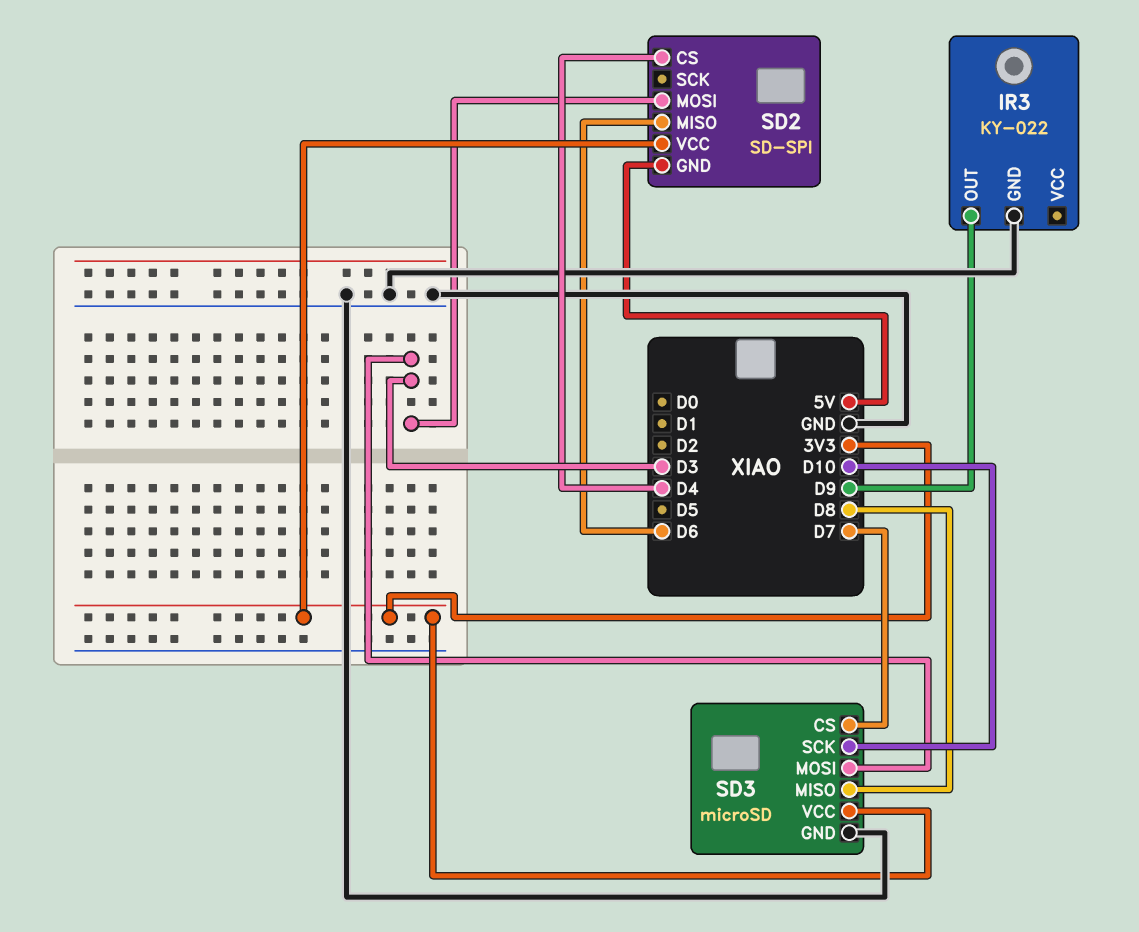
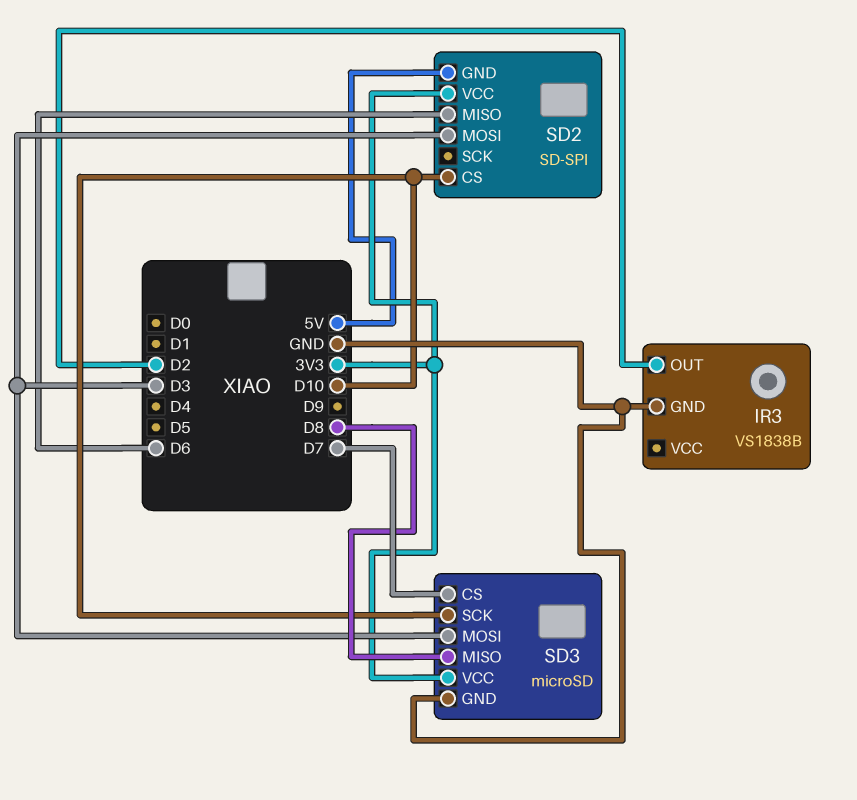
IR3: KY-022 -> VS1838B
IR3 pin OUT: D9 -> D2
SD2 pin CS: D4 -> D10

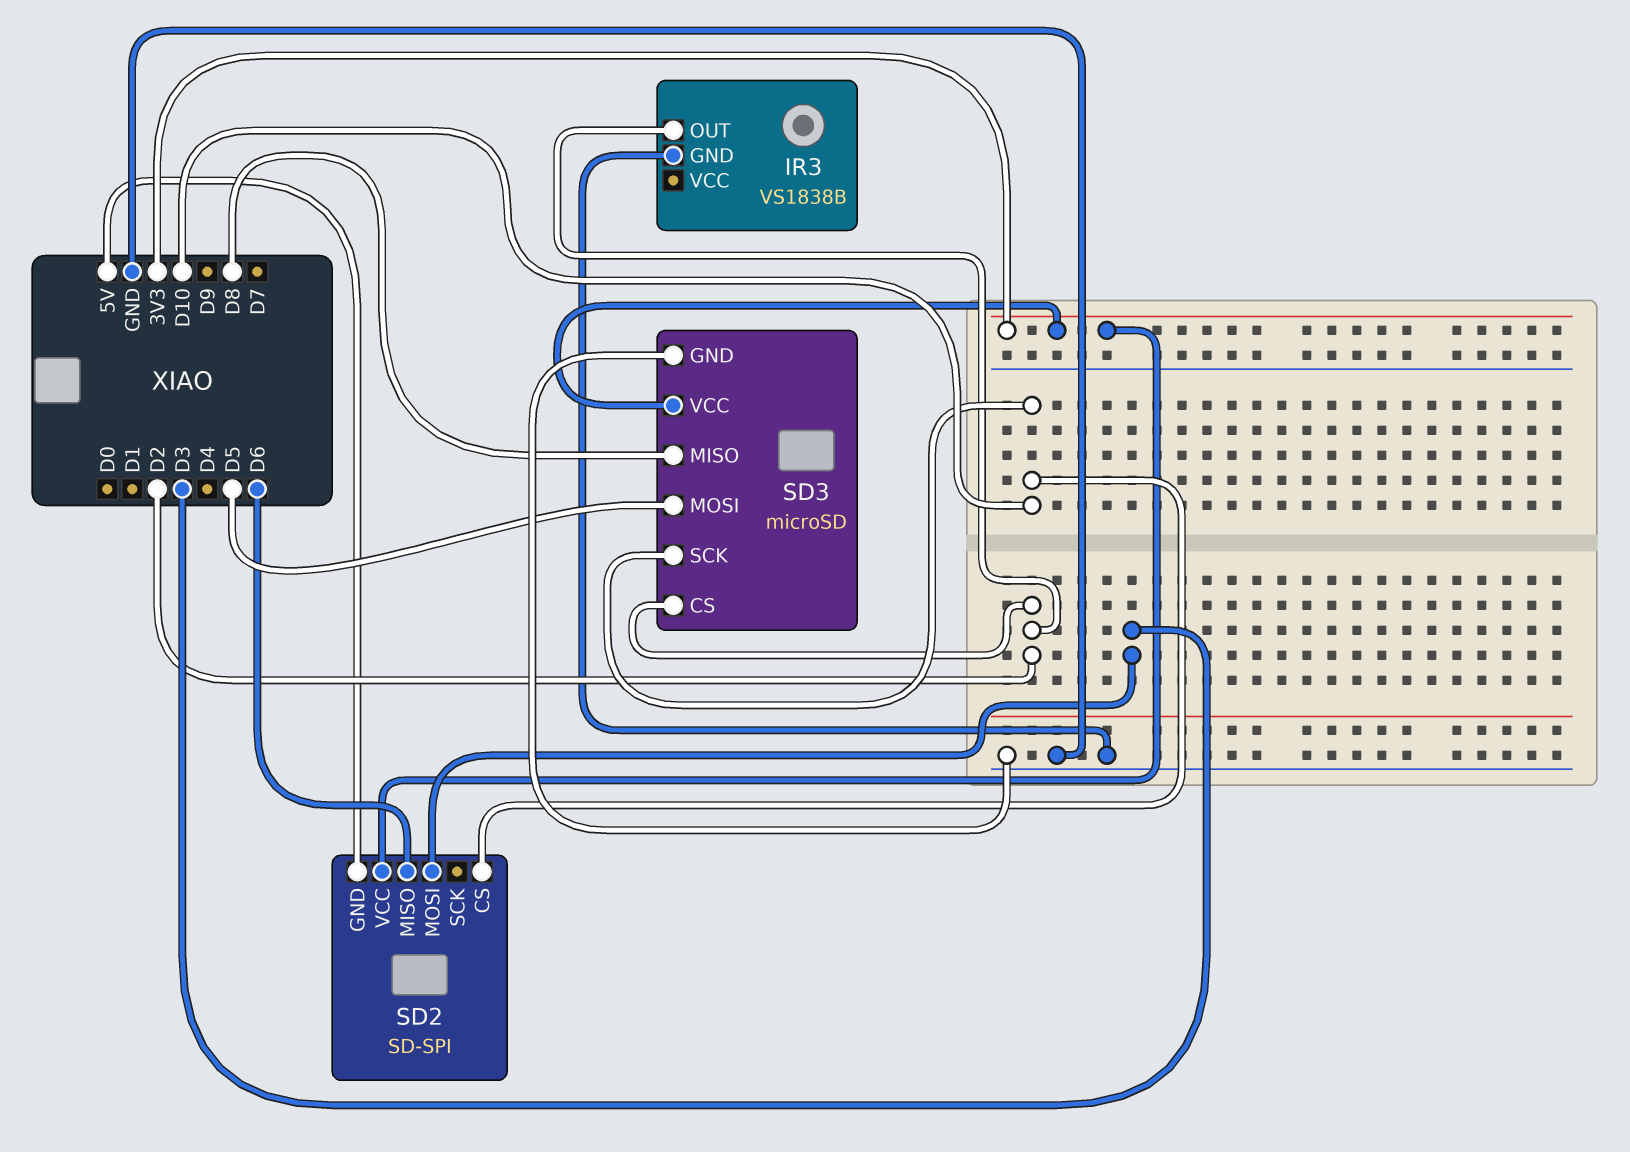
SD3 pin CS: D7 -> D2
SD3 pin MOSI: D3 -> D5

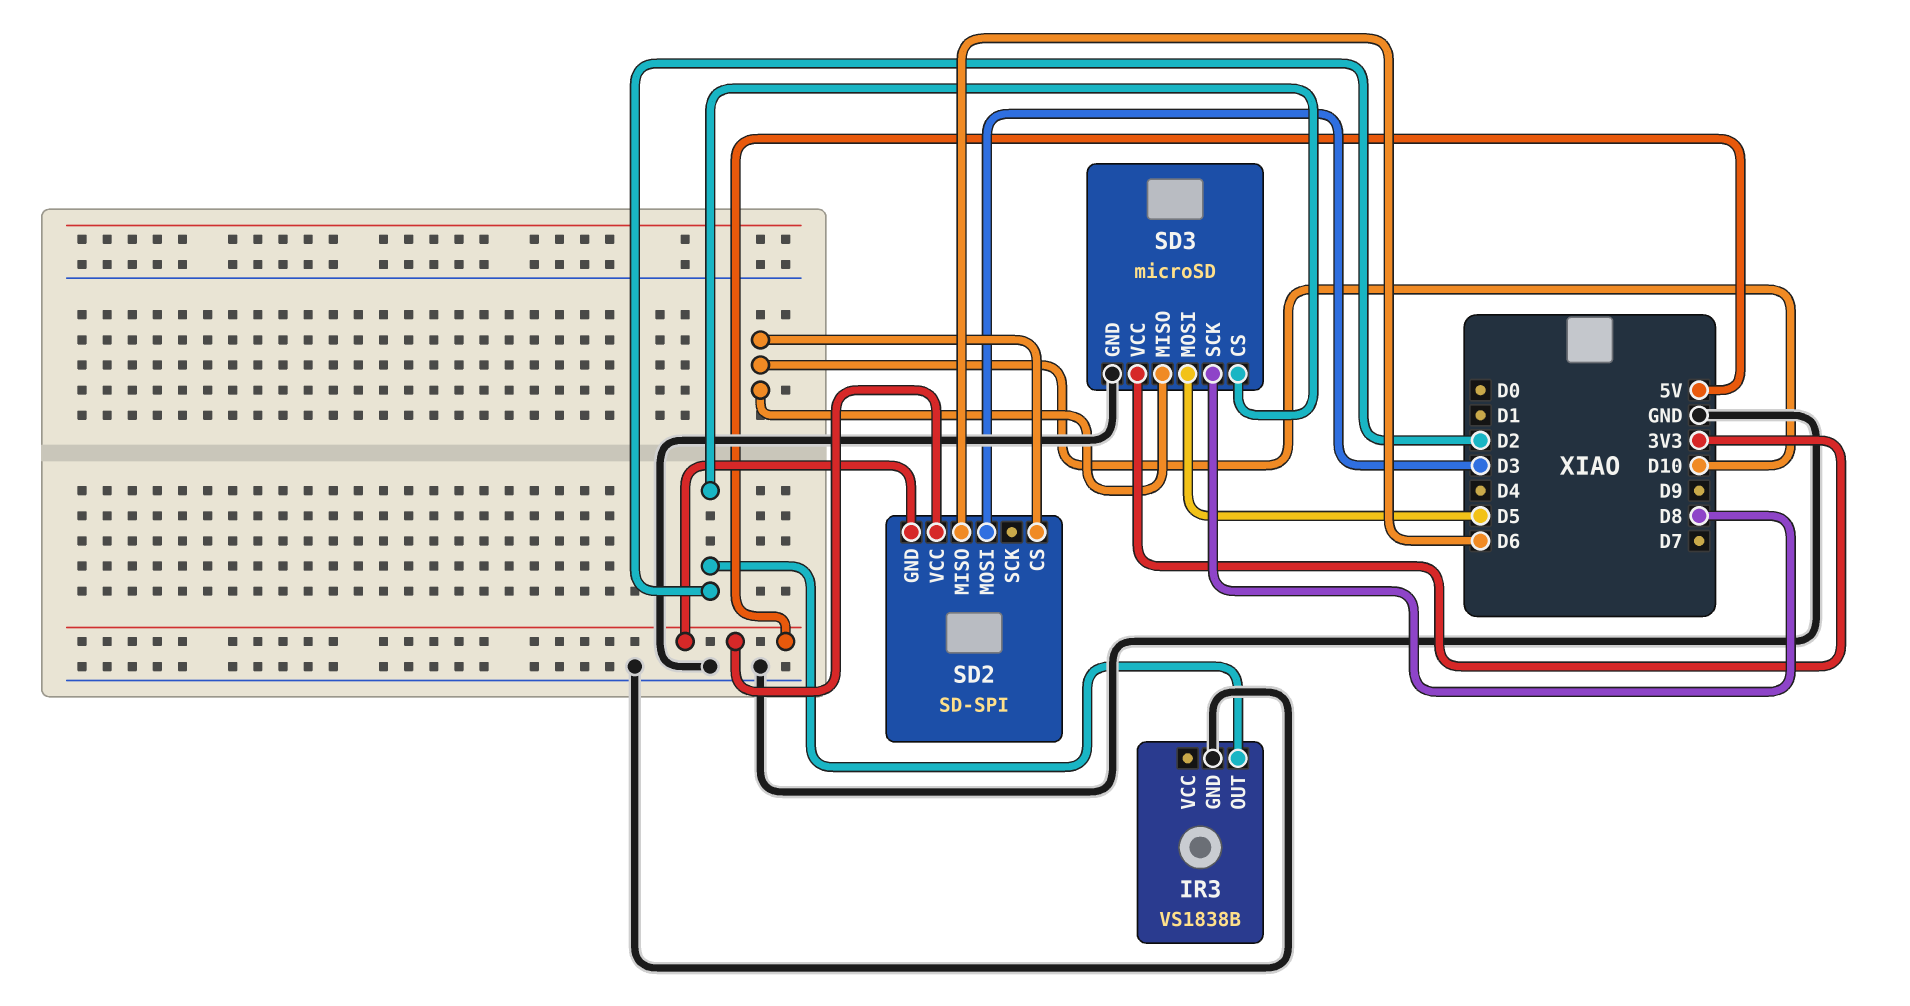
SD2 pin VCC: 3V3 -> 5V
SD3 pin MISO: D8 -> D10
SD3 pin SCK: D10 -> D8

